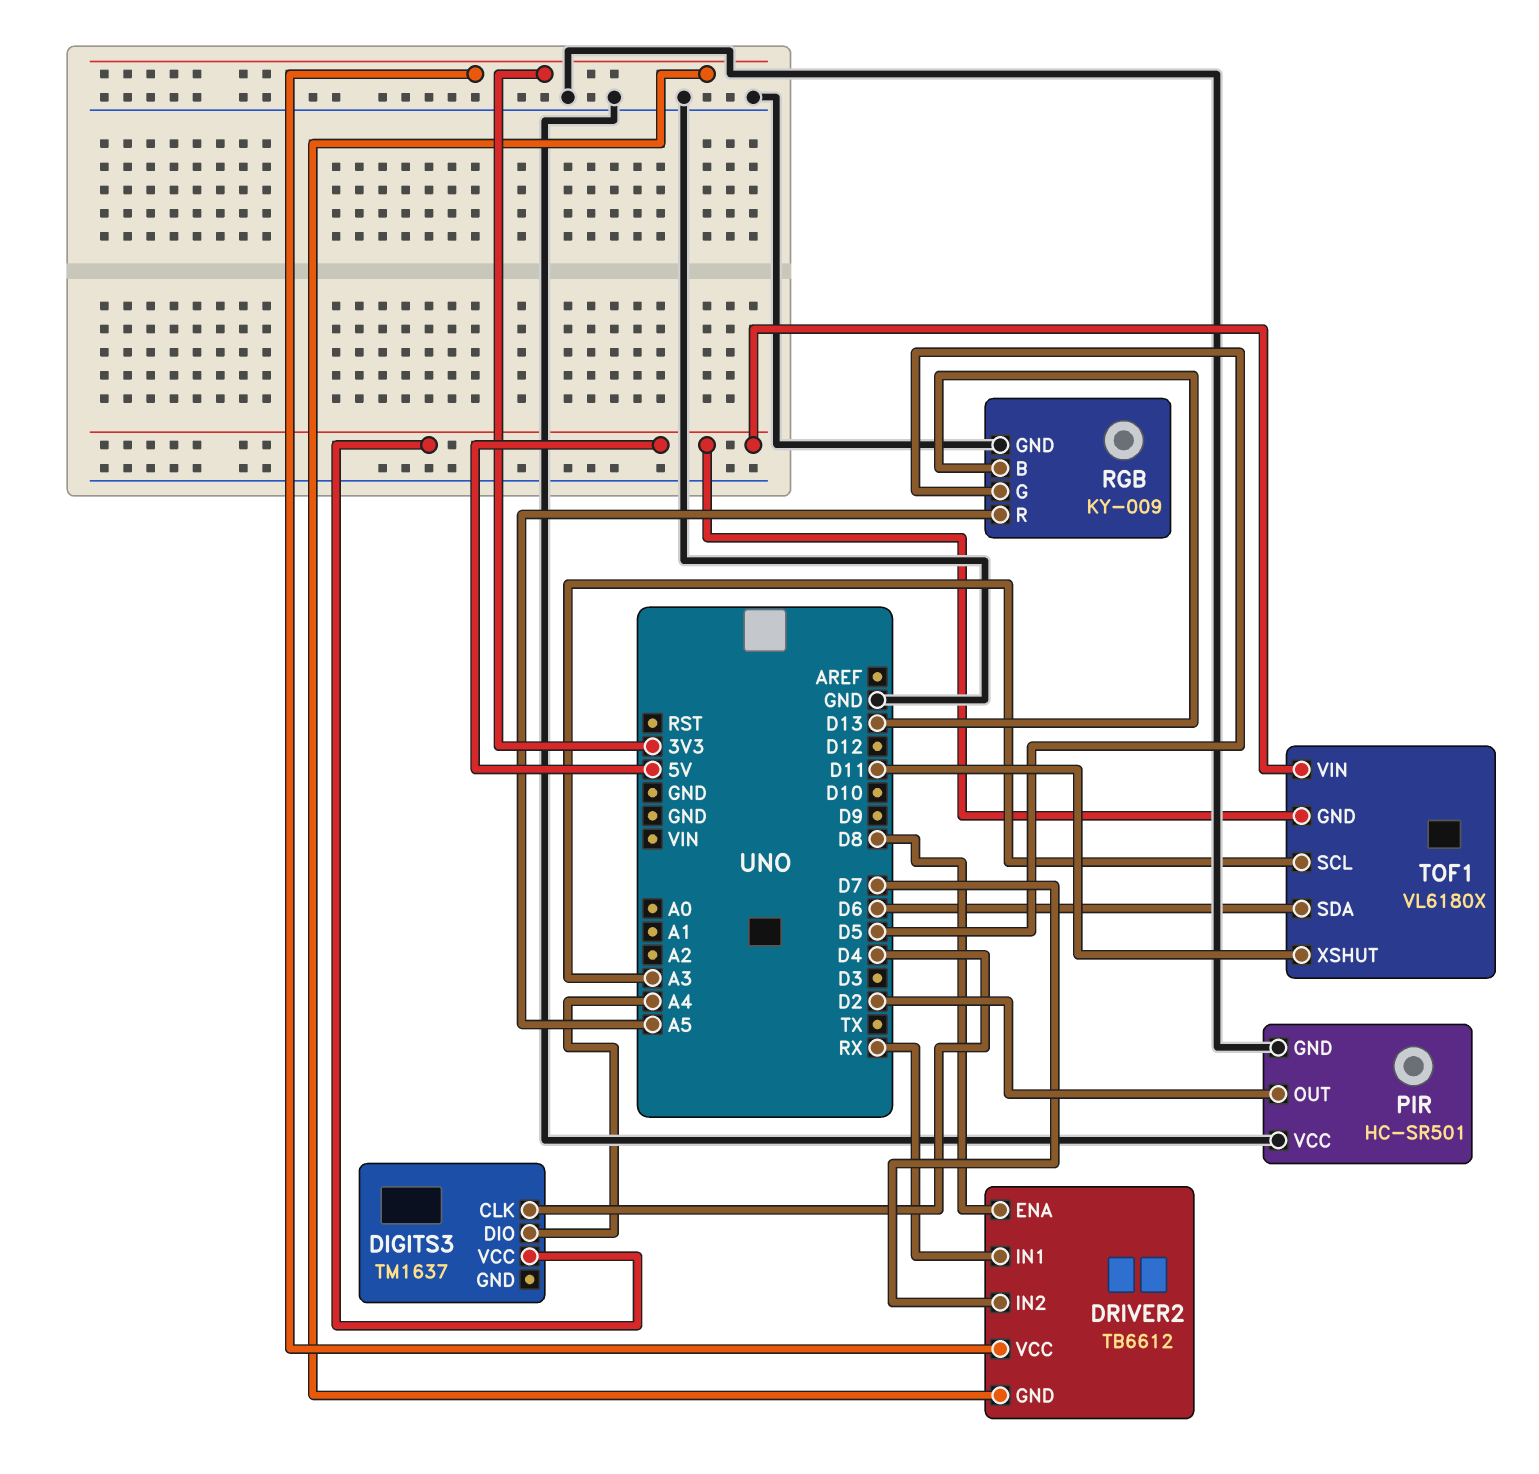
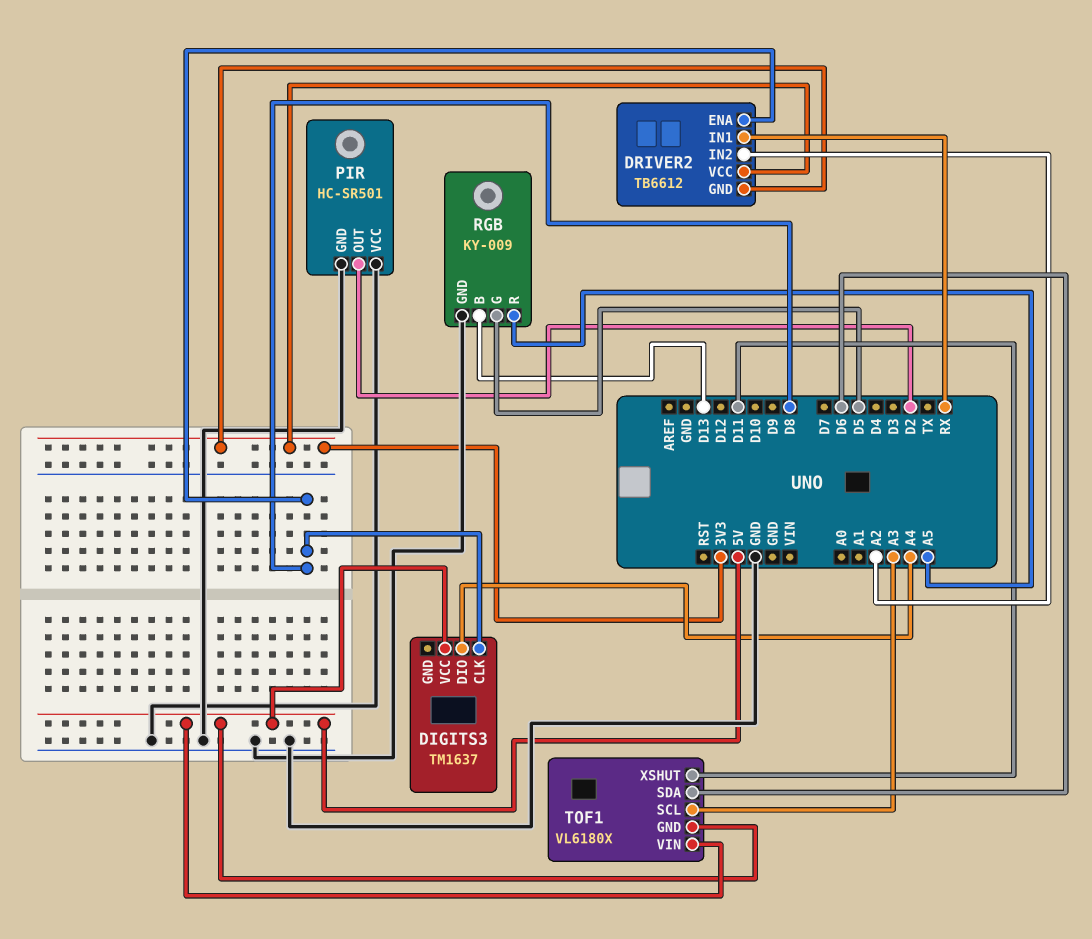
DIGITS3 pin CLK: D4 -> D8
DRIVER2 pin IN2: D7 -> A2

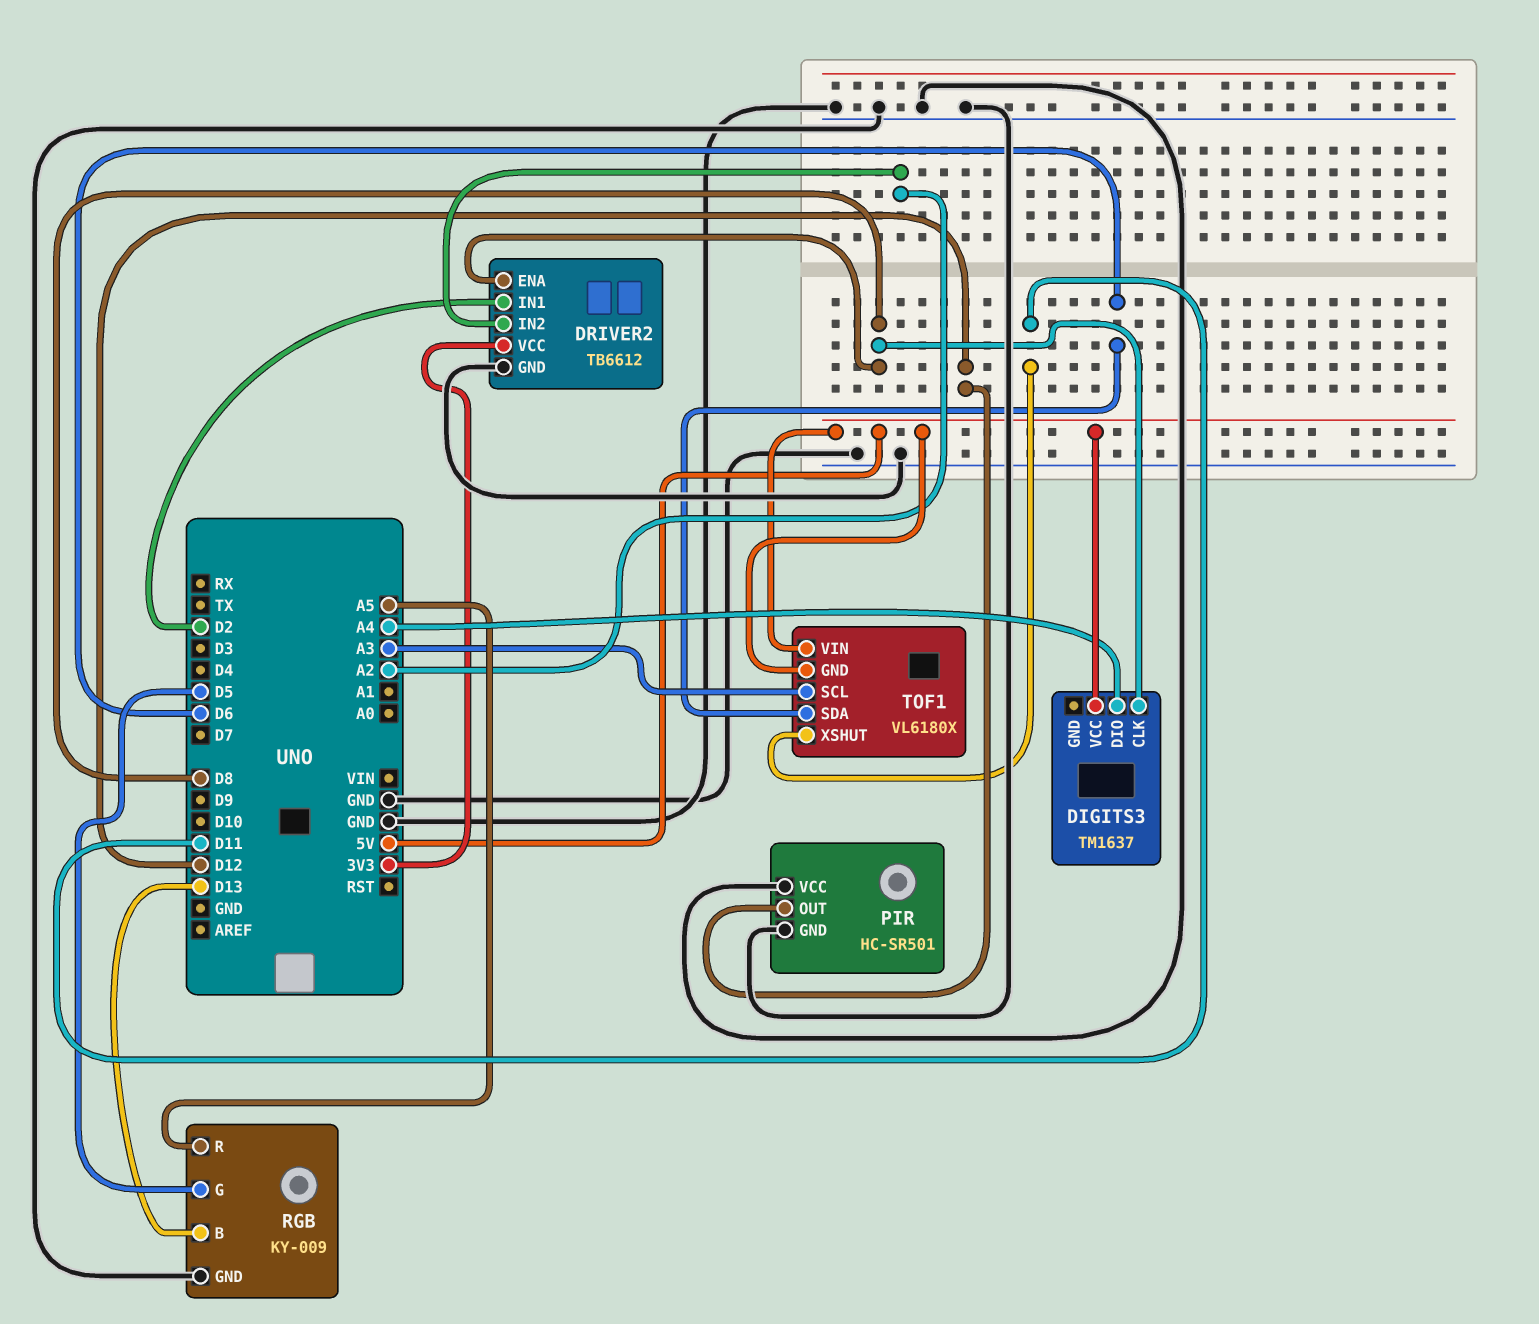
DRIVER2 pin GND: 3V3 -> GND
DRIVER2 pin IN1: RX -> D2
PIR pin OUT: D2 -> D12

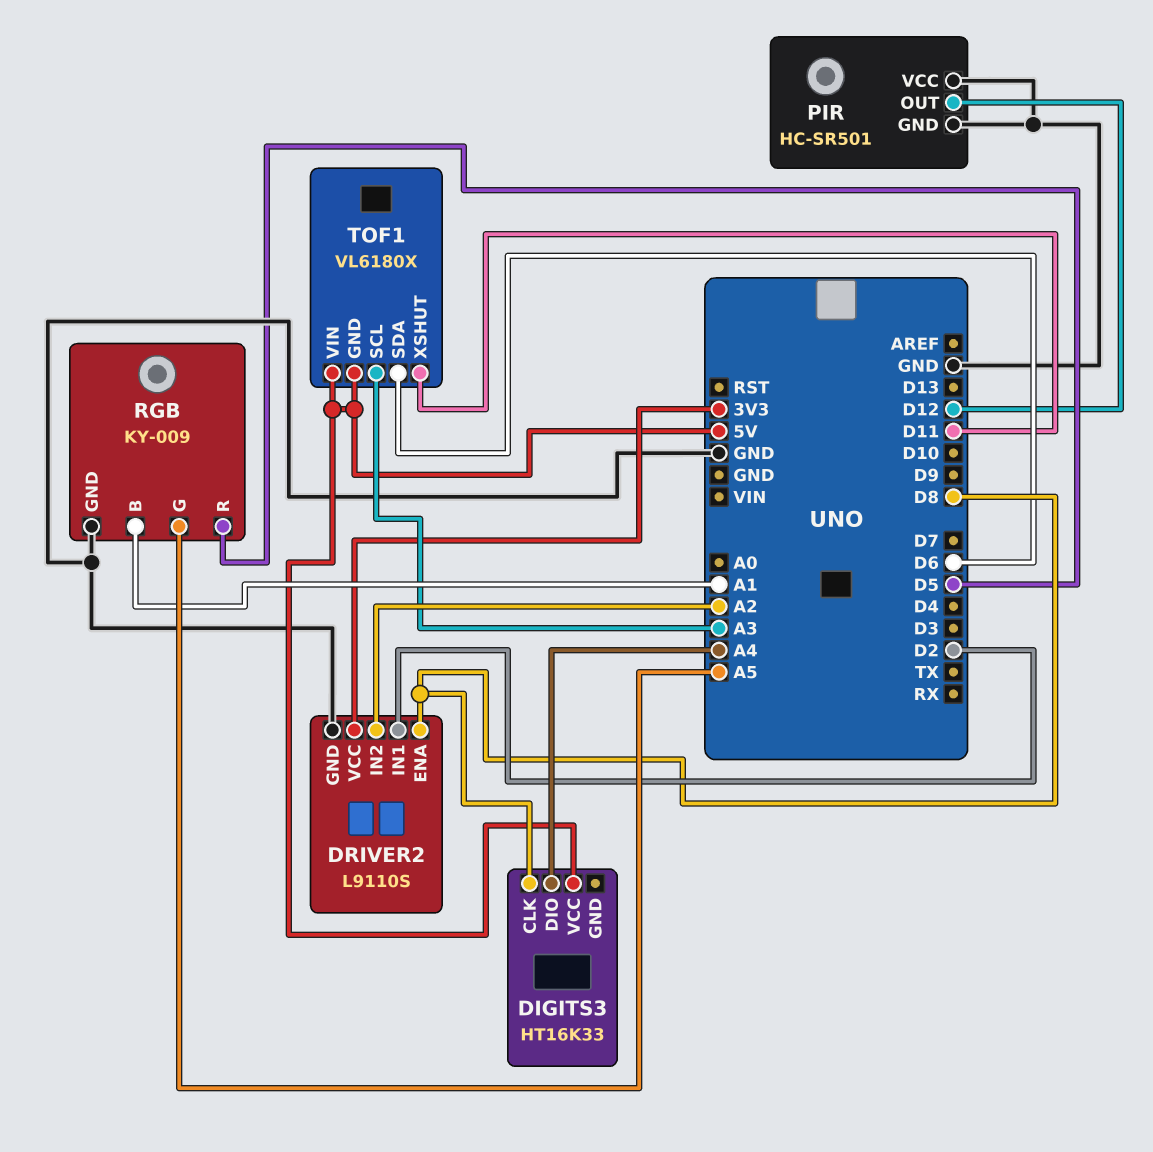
DIGITS3: TM1637 -> HT16K33
DRIVER2: TB6612 -> L9110S
RGB pin B: D13 -> A1
RGB pin G: D5 -> A5
RGB pin R: A5 -> D5

